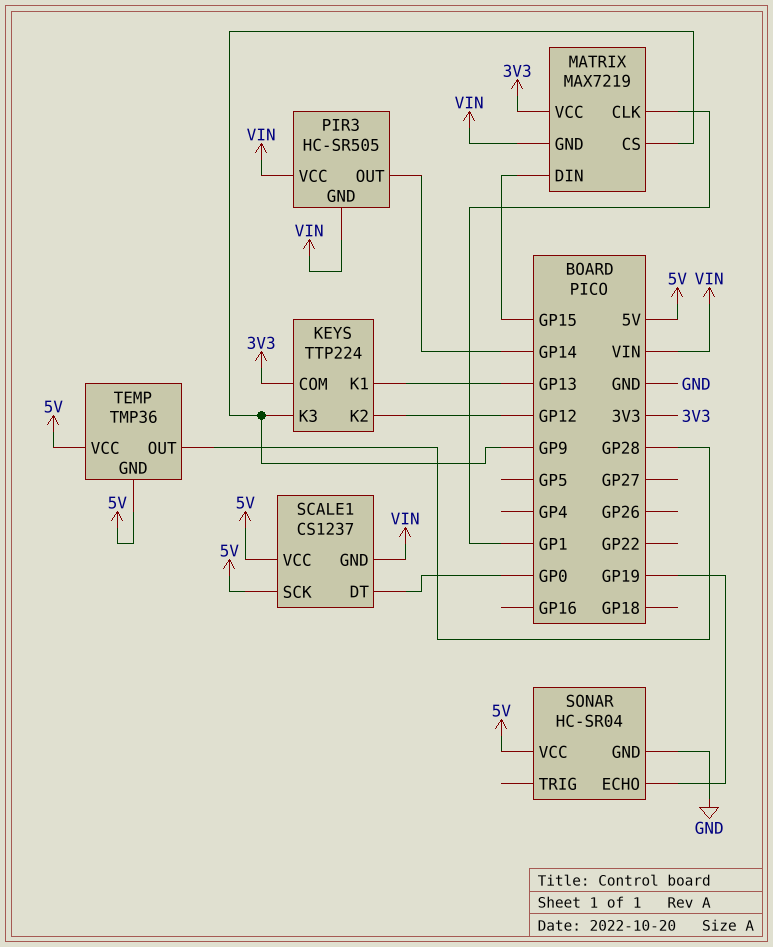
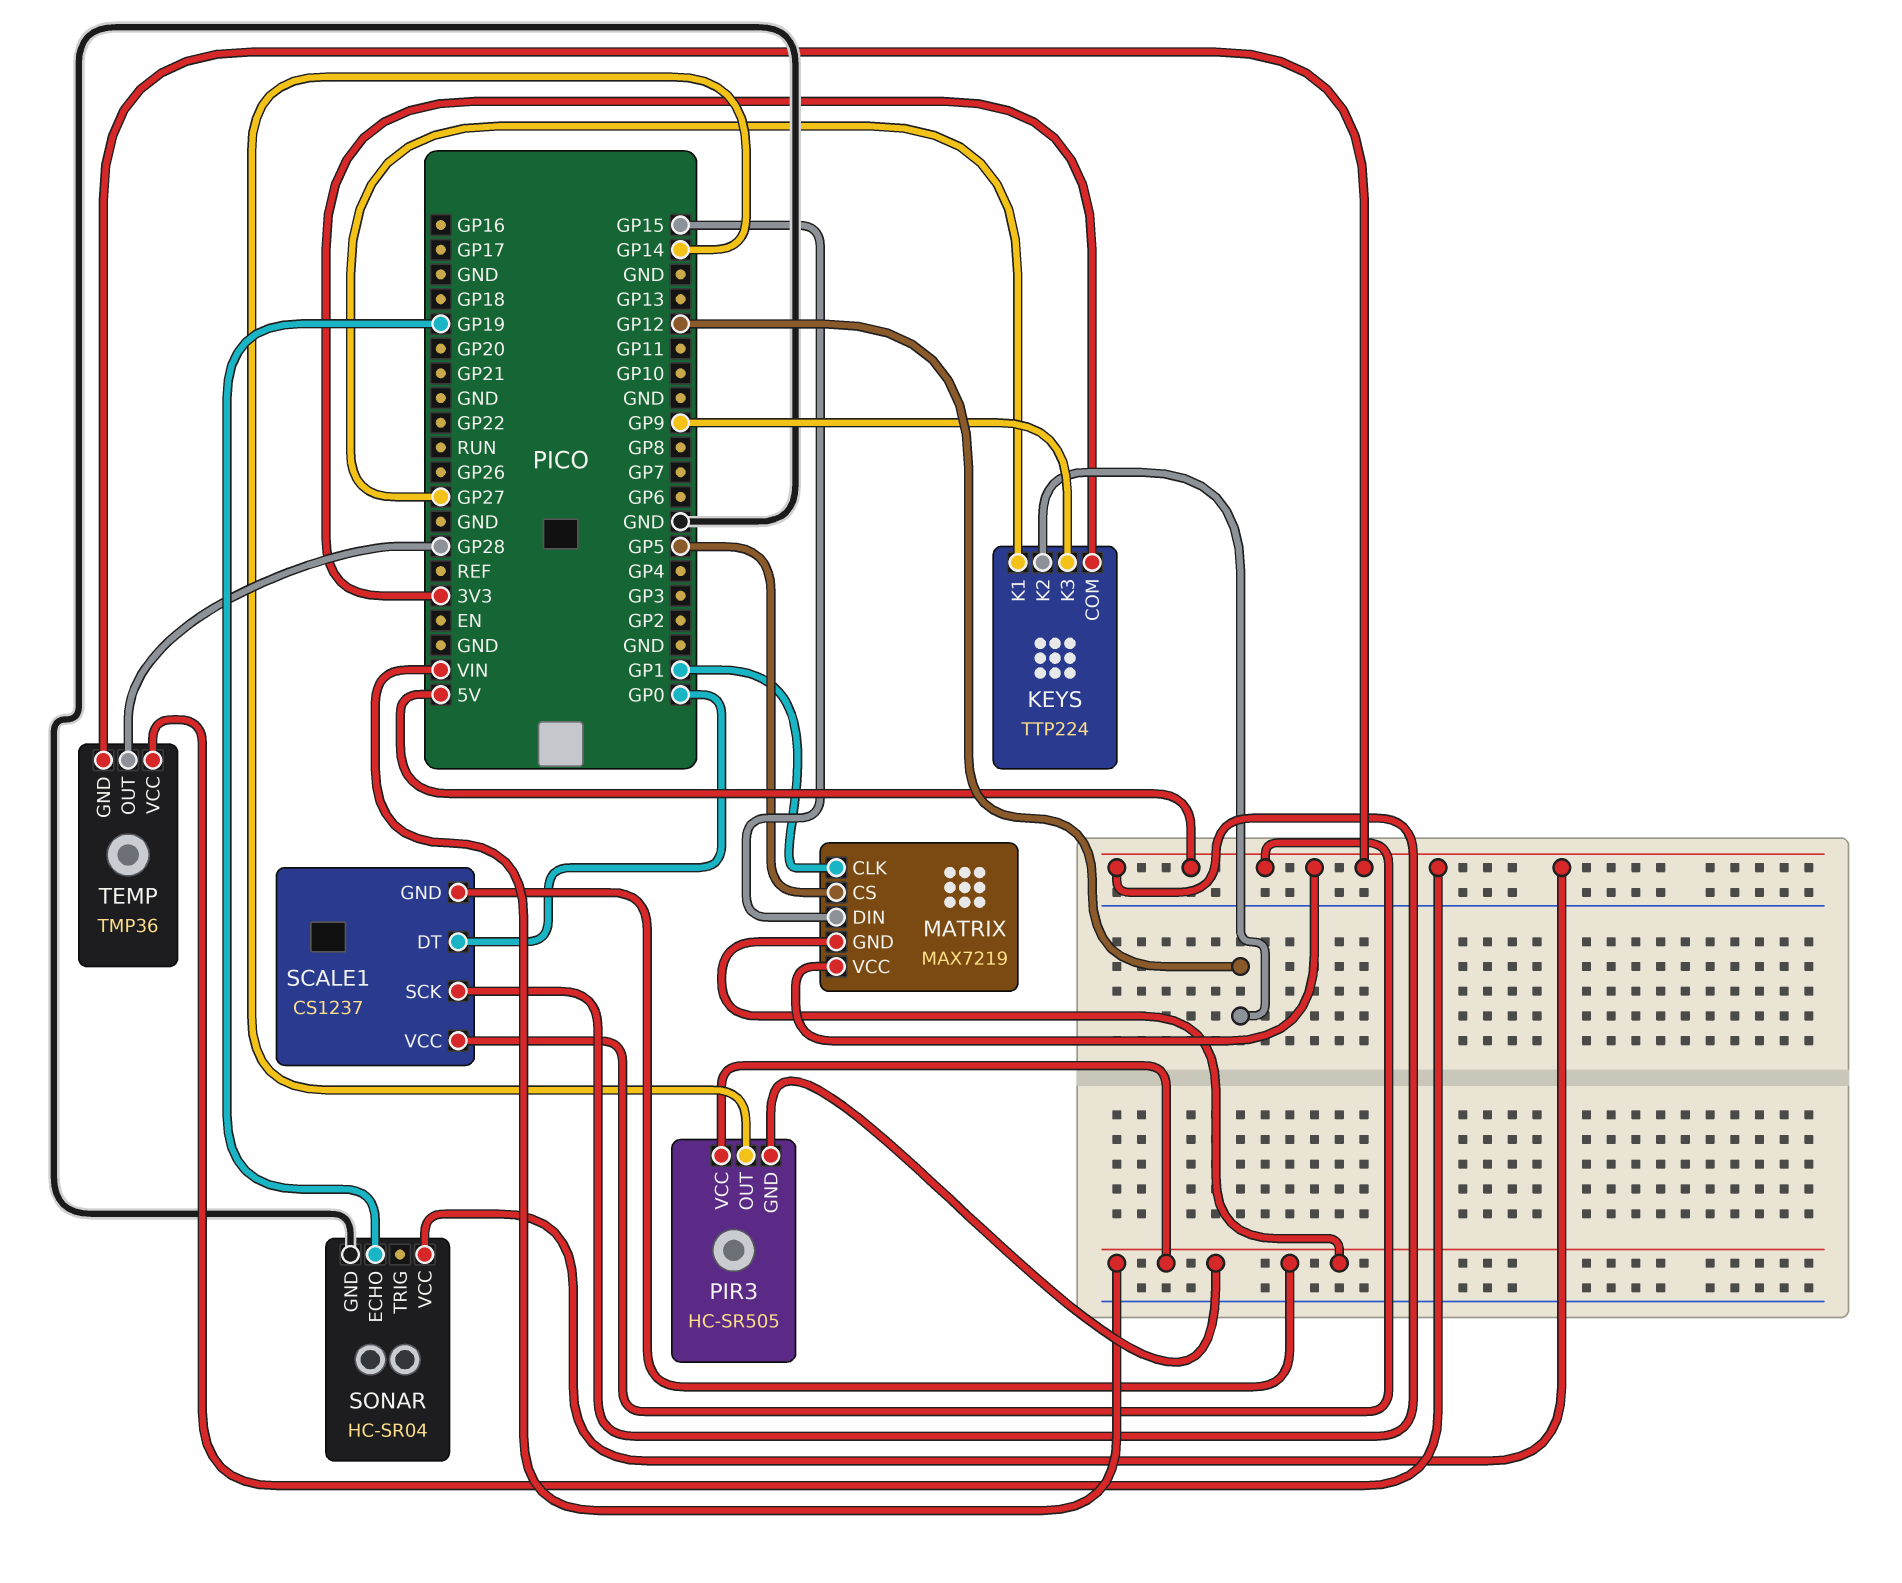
KEYS pin K1: GP13 -> GP27
MATRIX pin CS: GP9 -> GP5
MATRIX pin VCC: 3V3 -> 5V

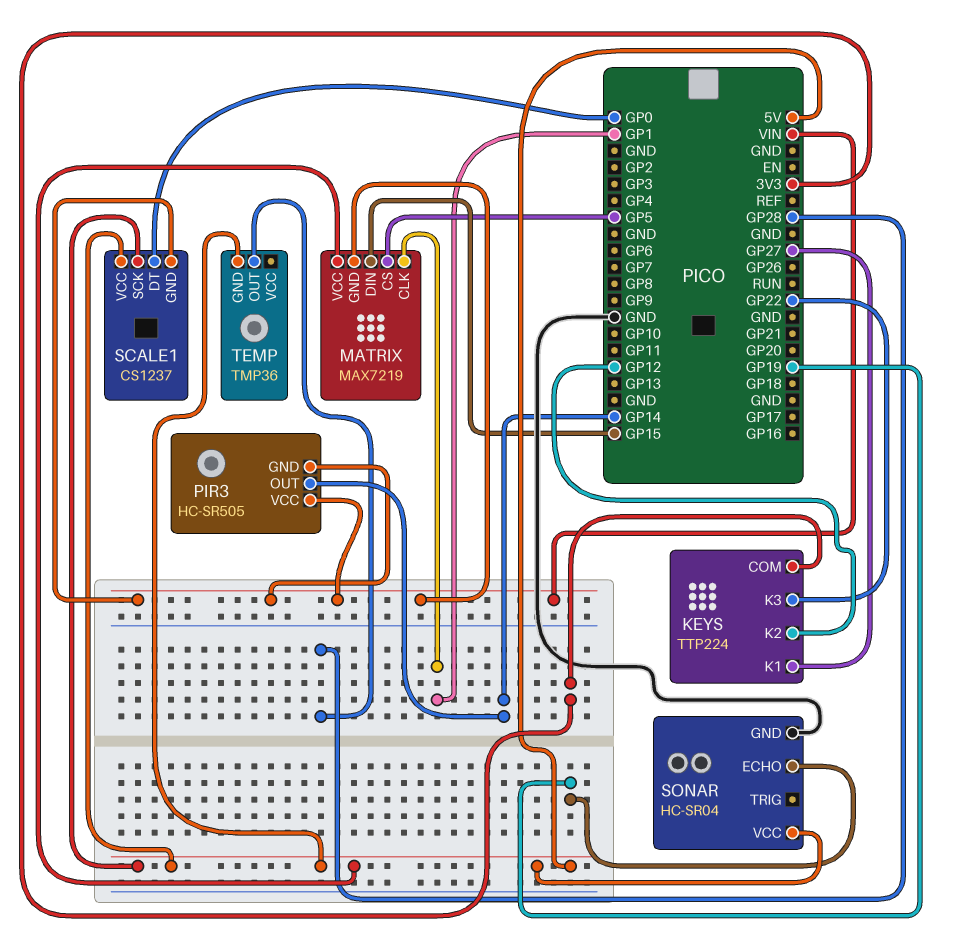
KEYS pin K3: GP9 -> GP22
TEMP pin VCC: 5V -> none

